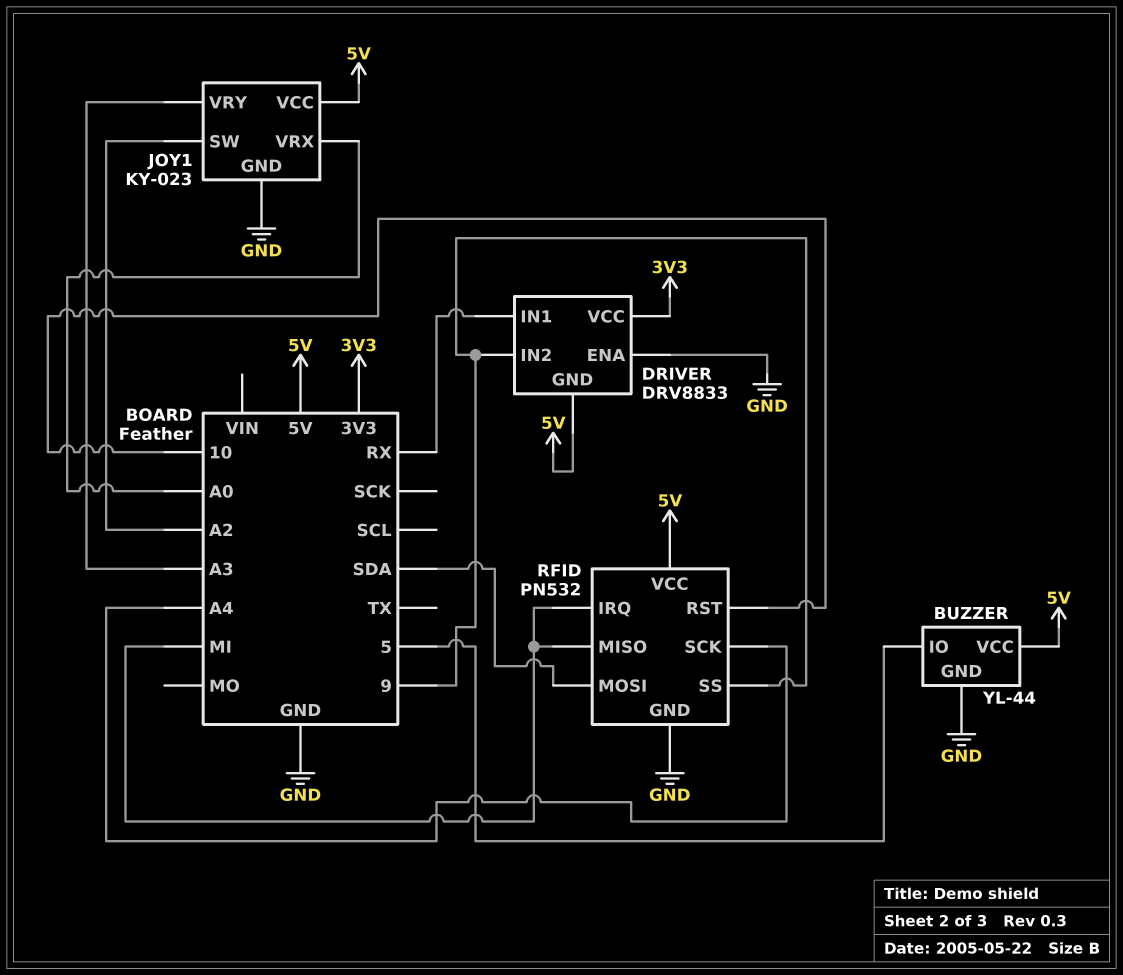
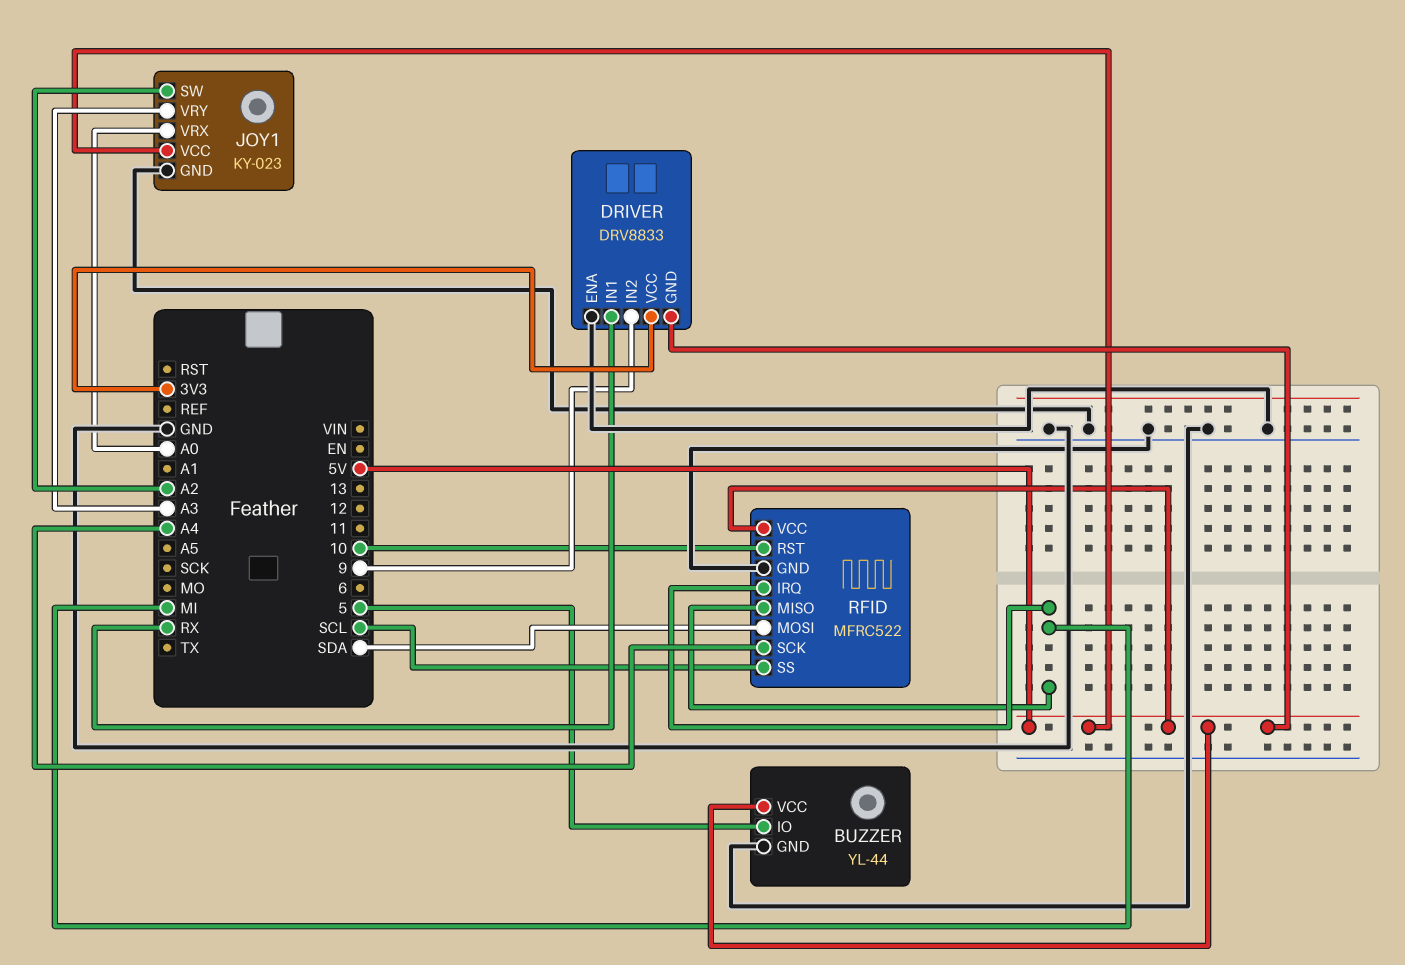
RFID: PN532 -> MFRC522
RFID pin SS: 9 -> SCL

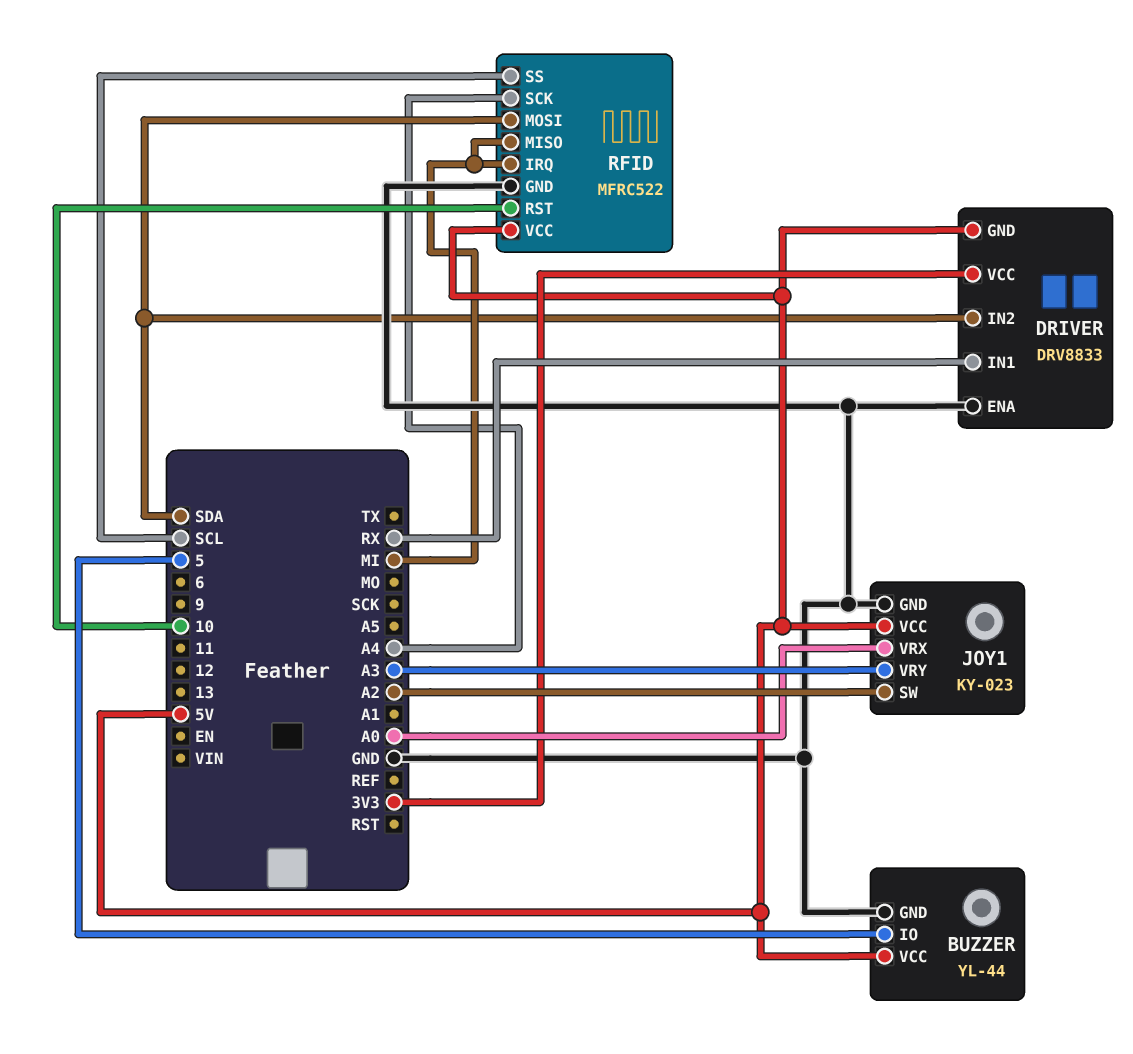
DRIVER pin IN2: 9 -> SDA

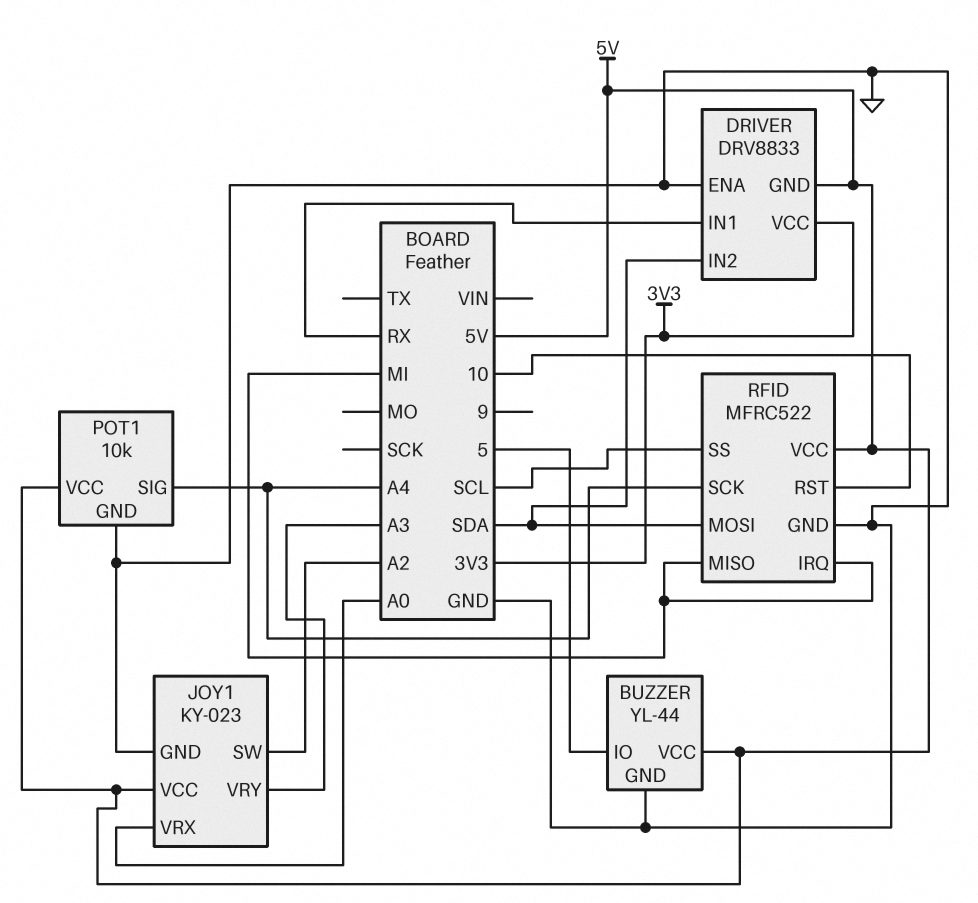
POT1: none -> 10k
POT1 pin GND: none -> GND
POT1 pin SIG: none -> A4
POT1 pin VCC: none -> 5V

